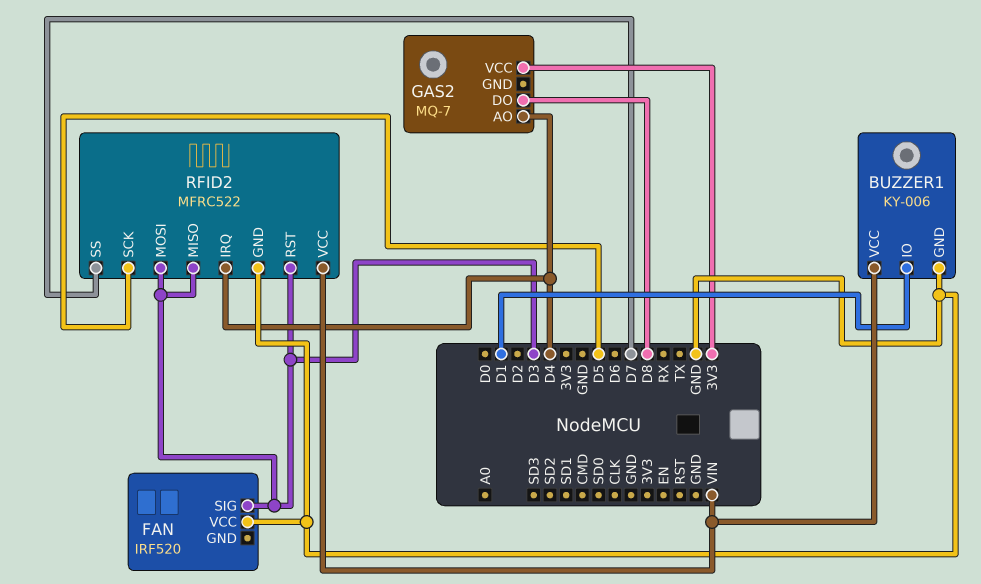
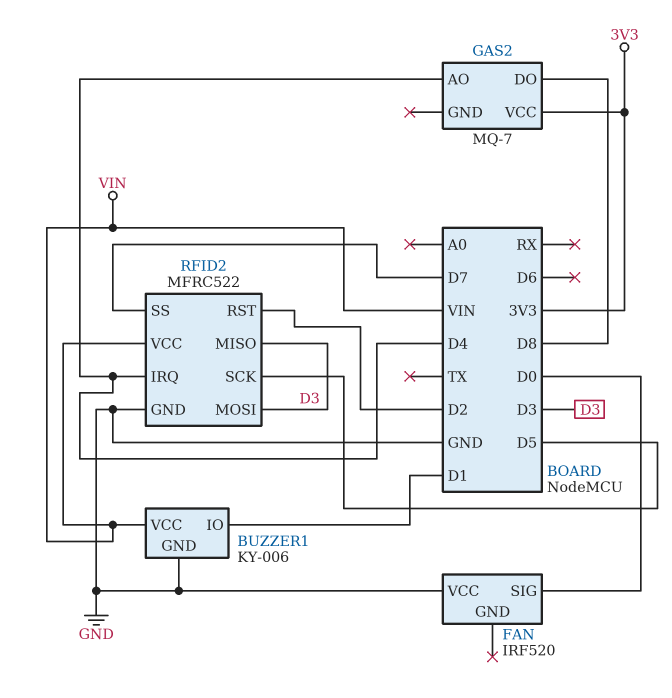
FAN pin SIG: D3 -> D0
RFID2 pin RST: D3 -> D2

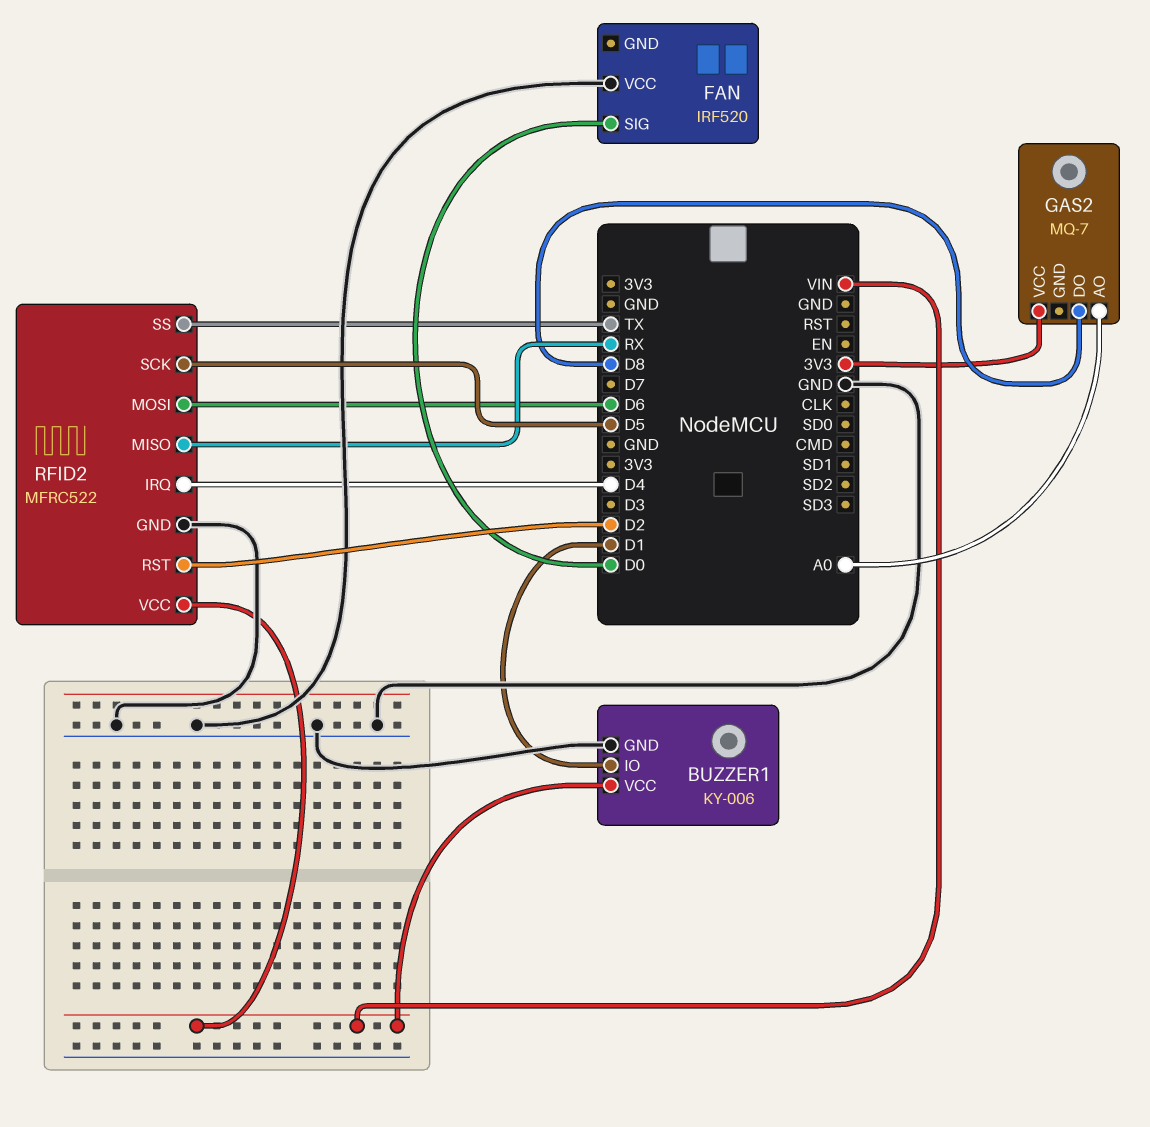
GAS2 pin AO: D4 -> A0
RFID2 pin MISO: D3 -> RX
RFID2 pin MOSI: D3 -> D6
RFID2 pin SS: D7 -> TX

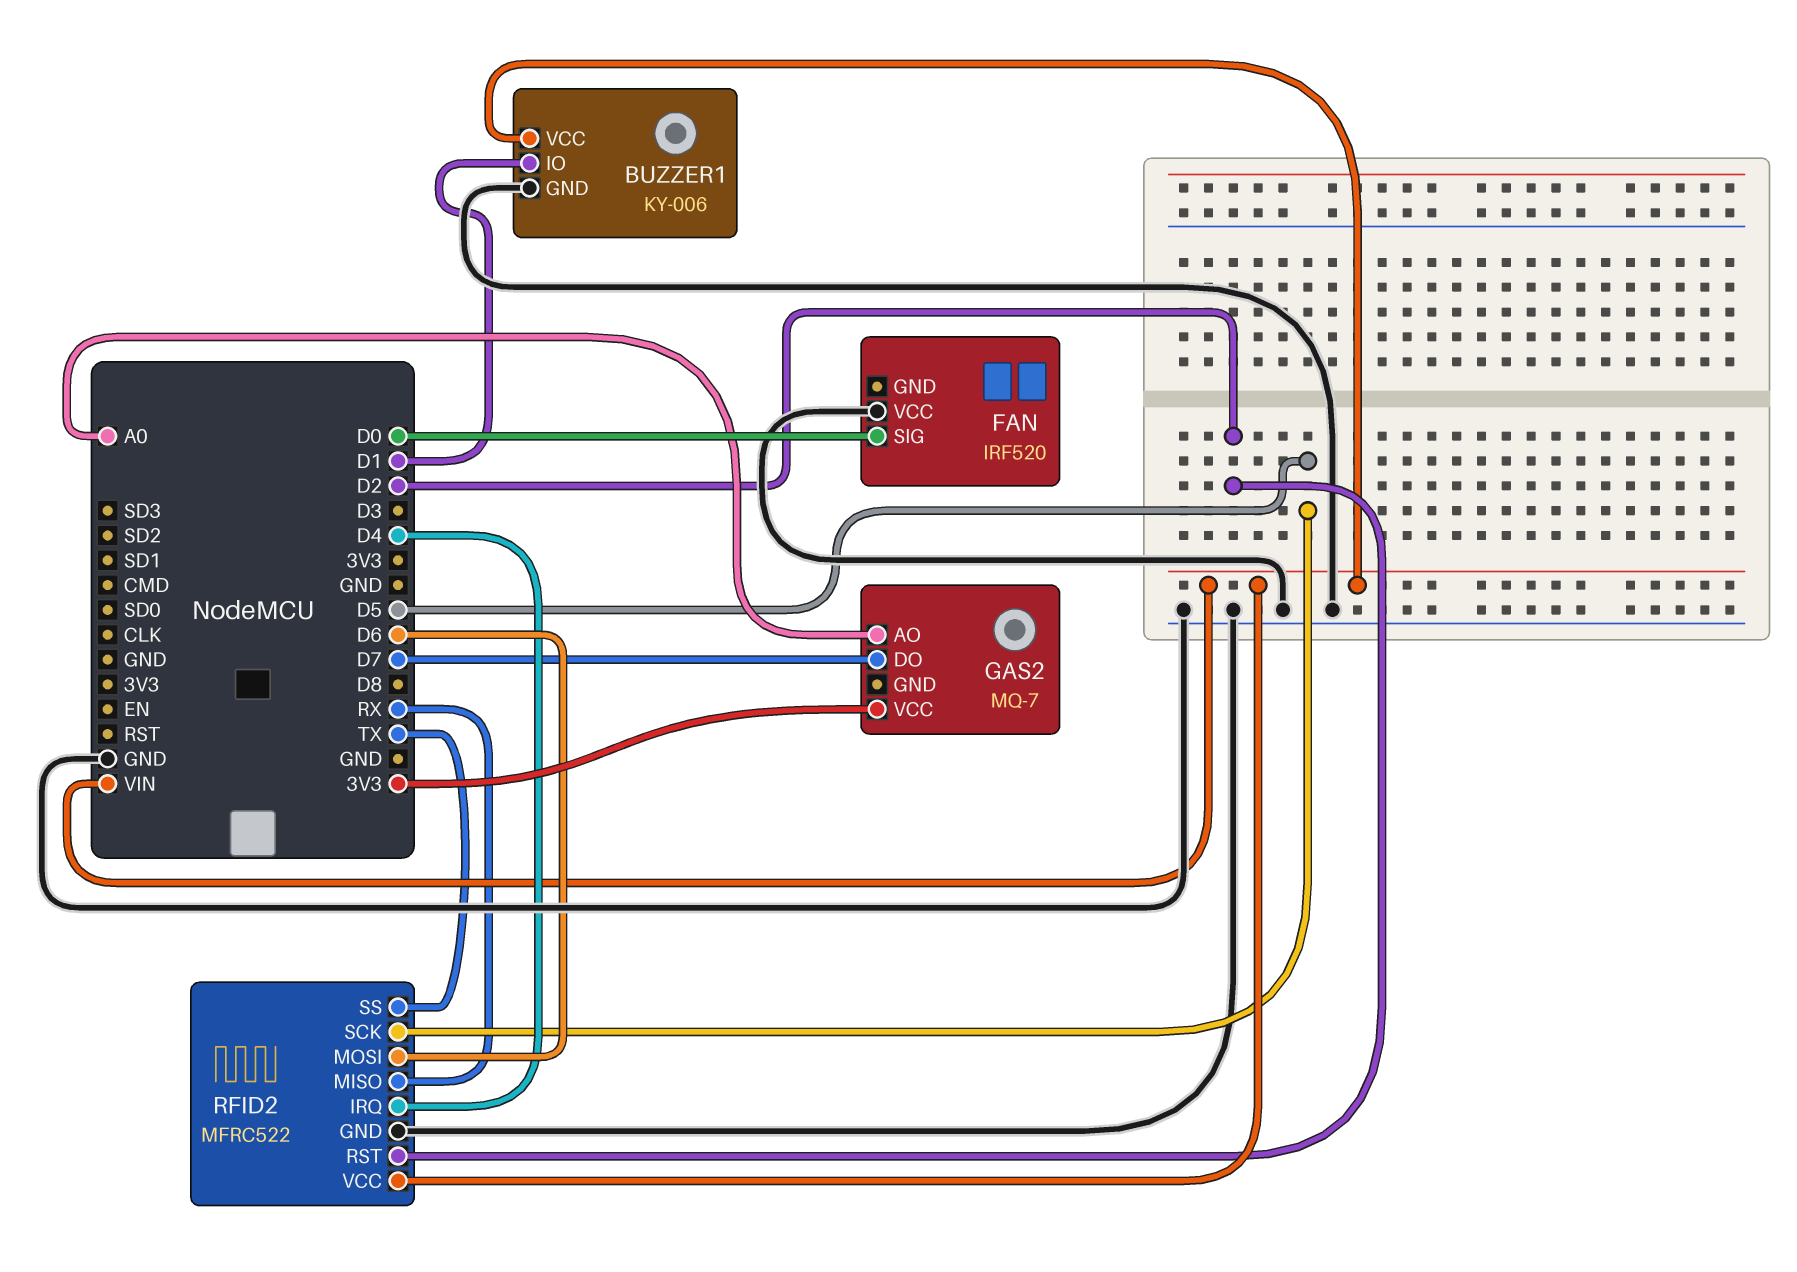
GAS2 pin DO: D8 -> D7

